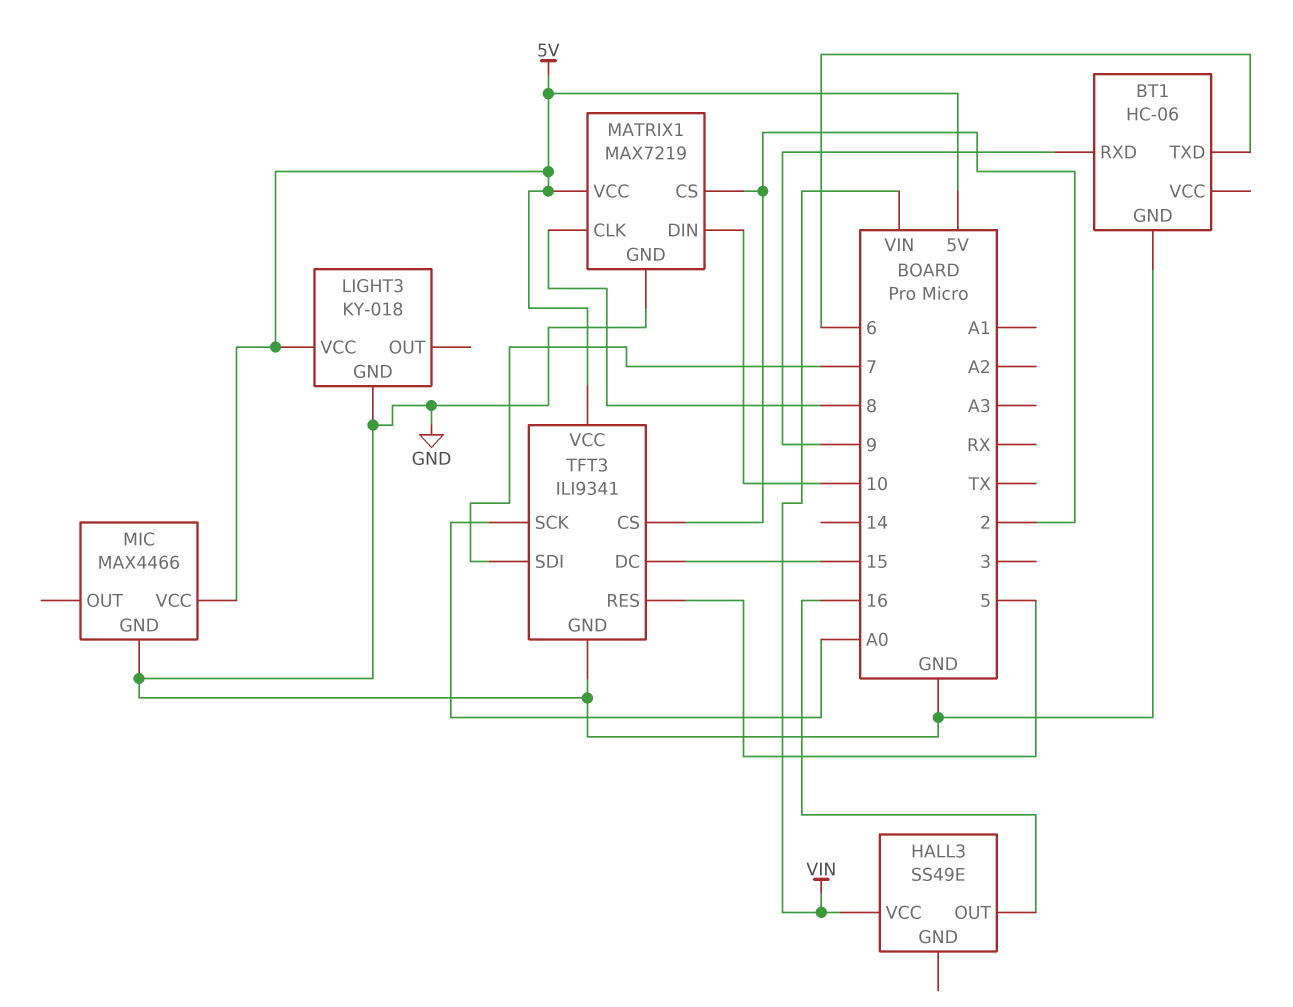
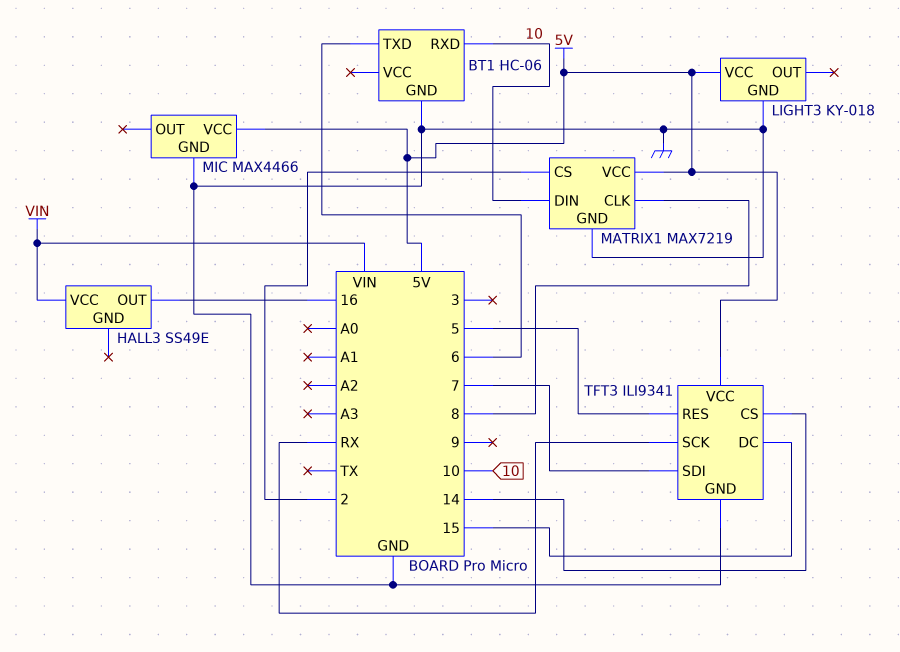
BT1 pin RXD: 9 -> 10
TFT3 pin CS: 2 -> 14
TFT3 pin SCK: A0 -> RX

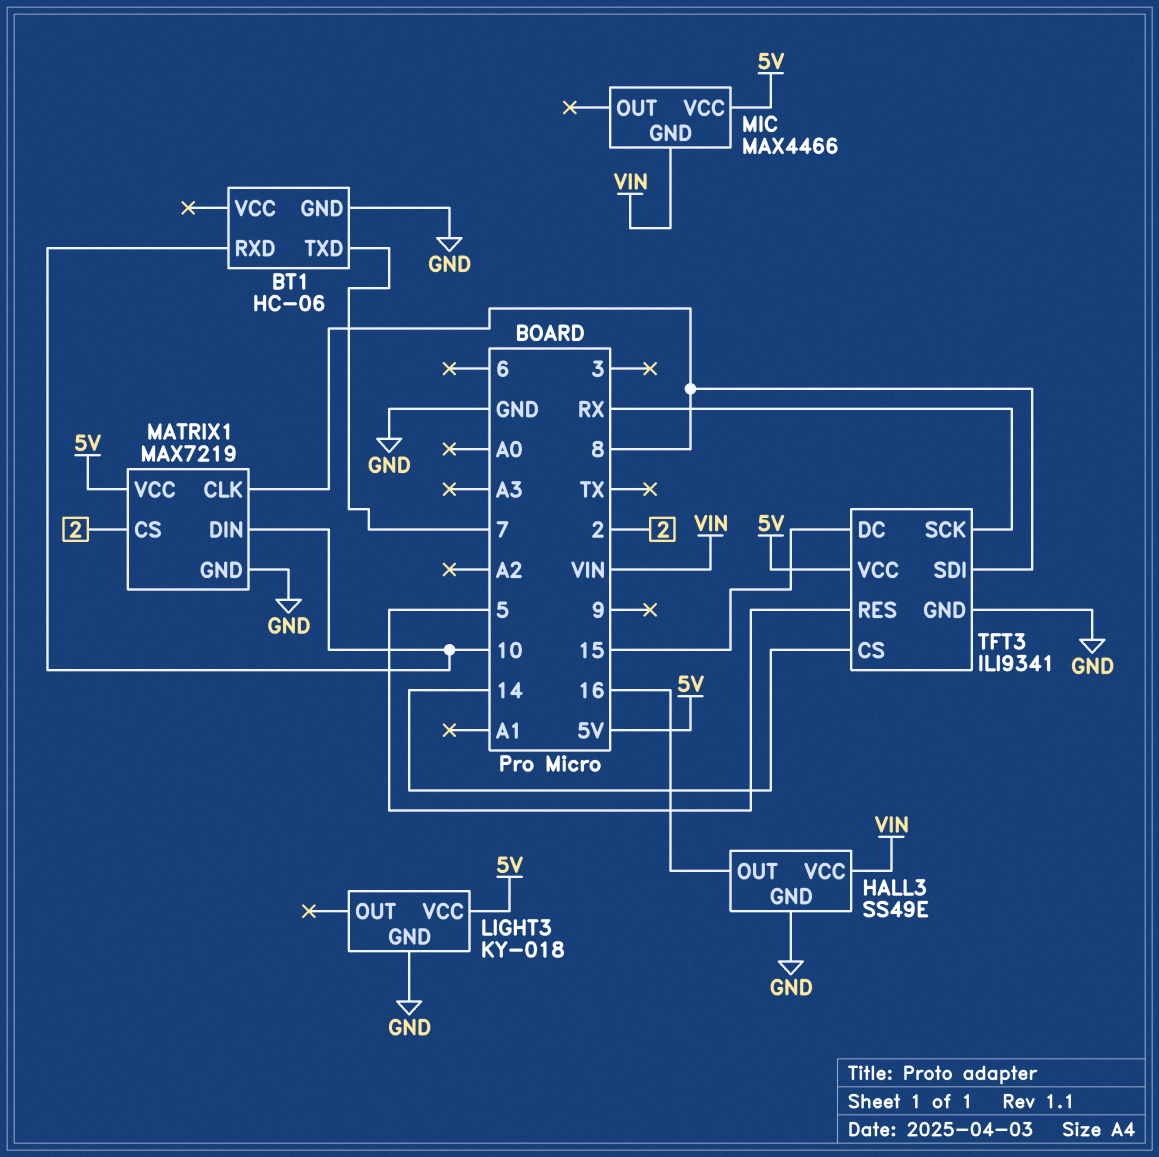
BT1 pin TXD: 6 -> 7
HALL3 pin GND: none -> GND
MIC pin GND: GND -> VIN
TFT3 pin SDI: 7 -> 8

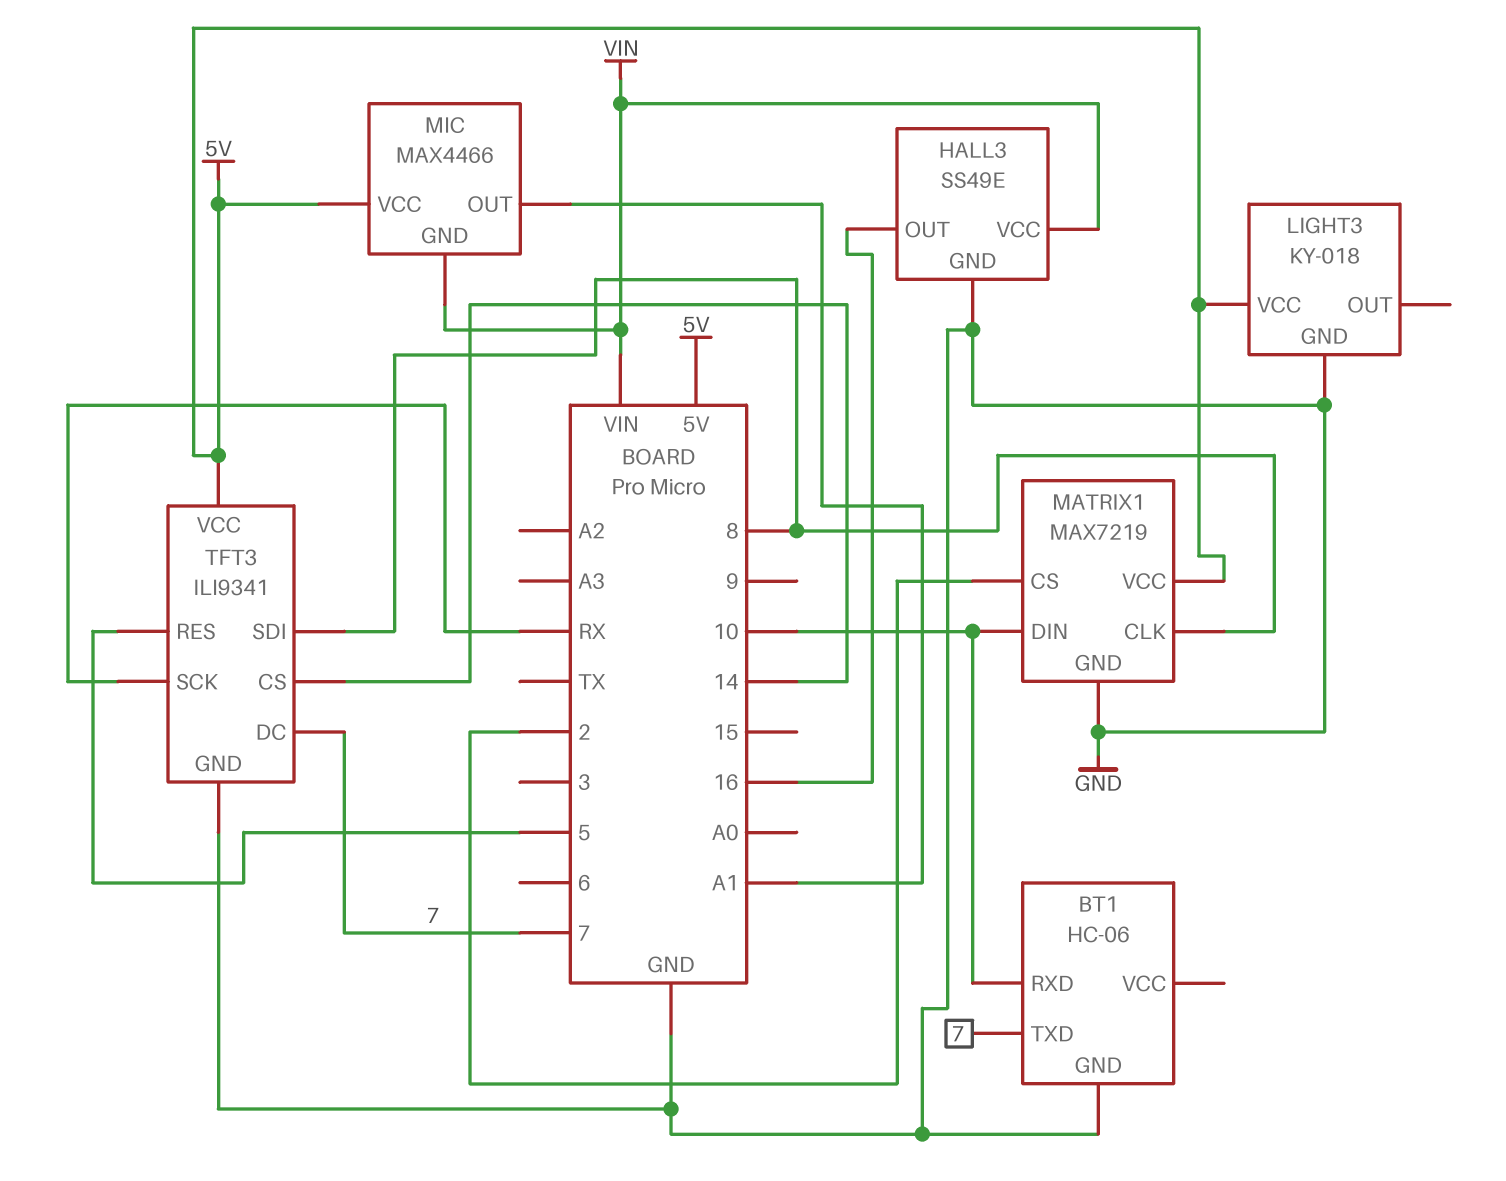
MIC pin OUT: none -> A1
TFT3 pin DC: 15 -> 7

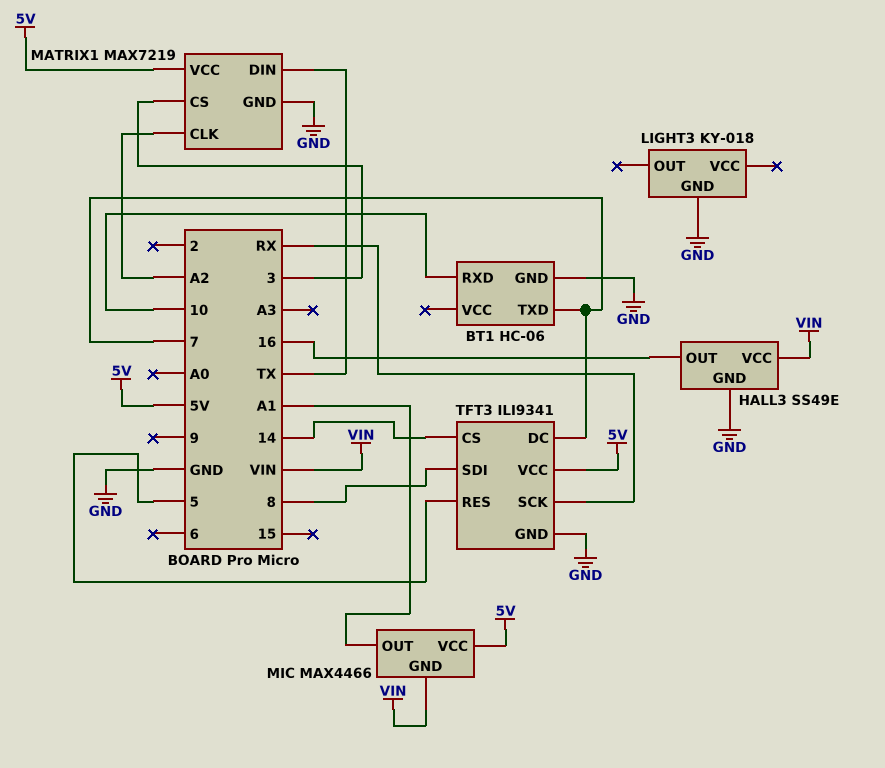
LIGHT3 pin VCC: 5V -> none
MATRIX1 pin CLK: 8 -> A2
MATRIX1 pin CS: 2 -> 3
MATRIX1 pin DIN: 10 -> TX

